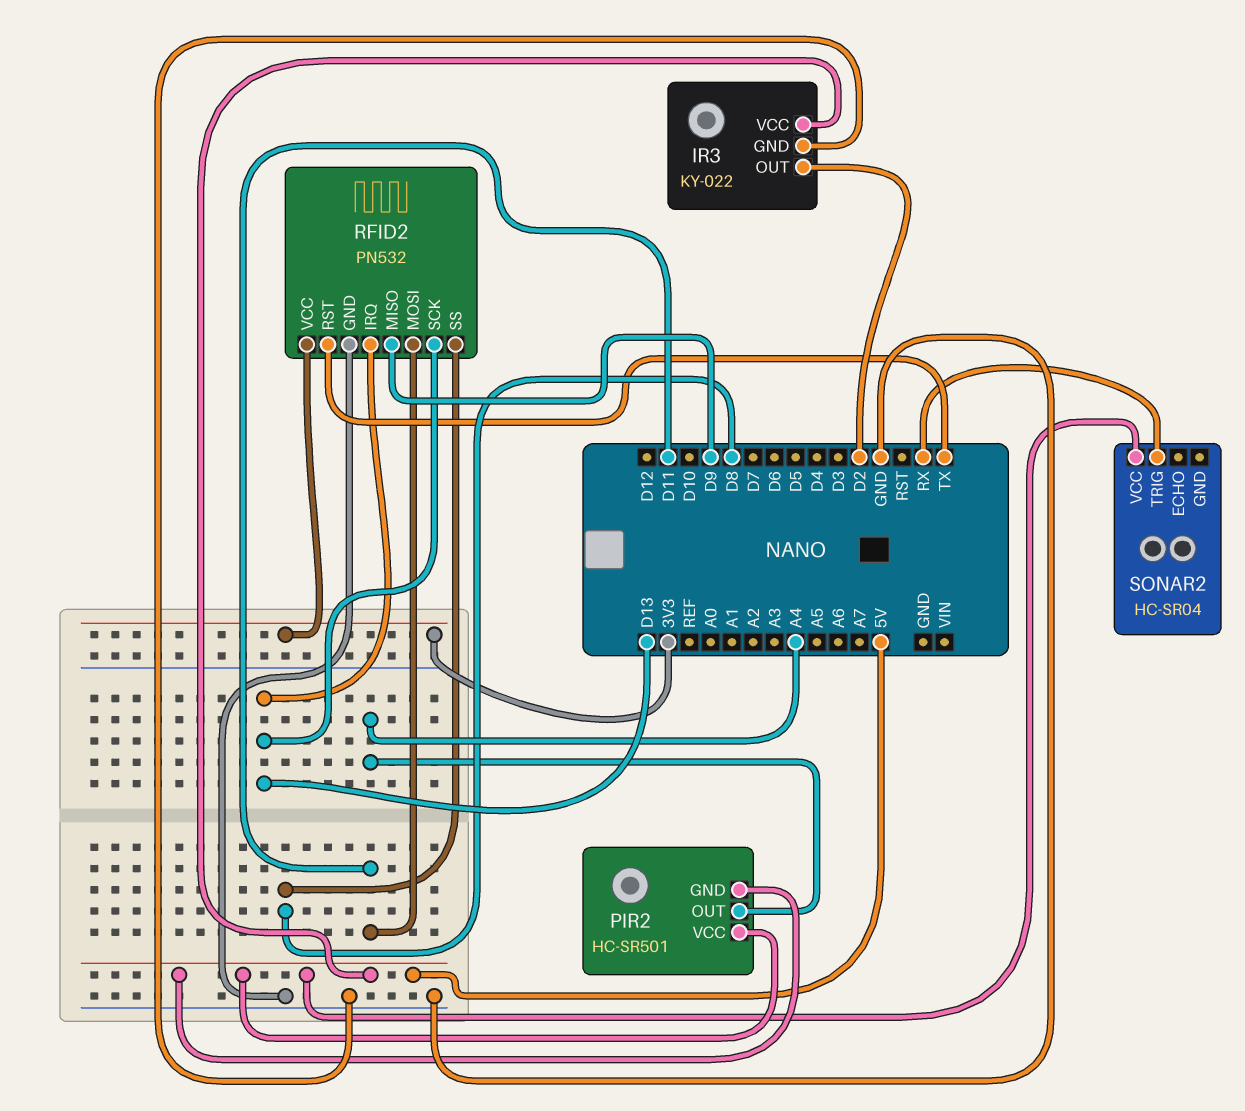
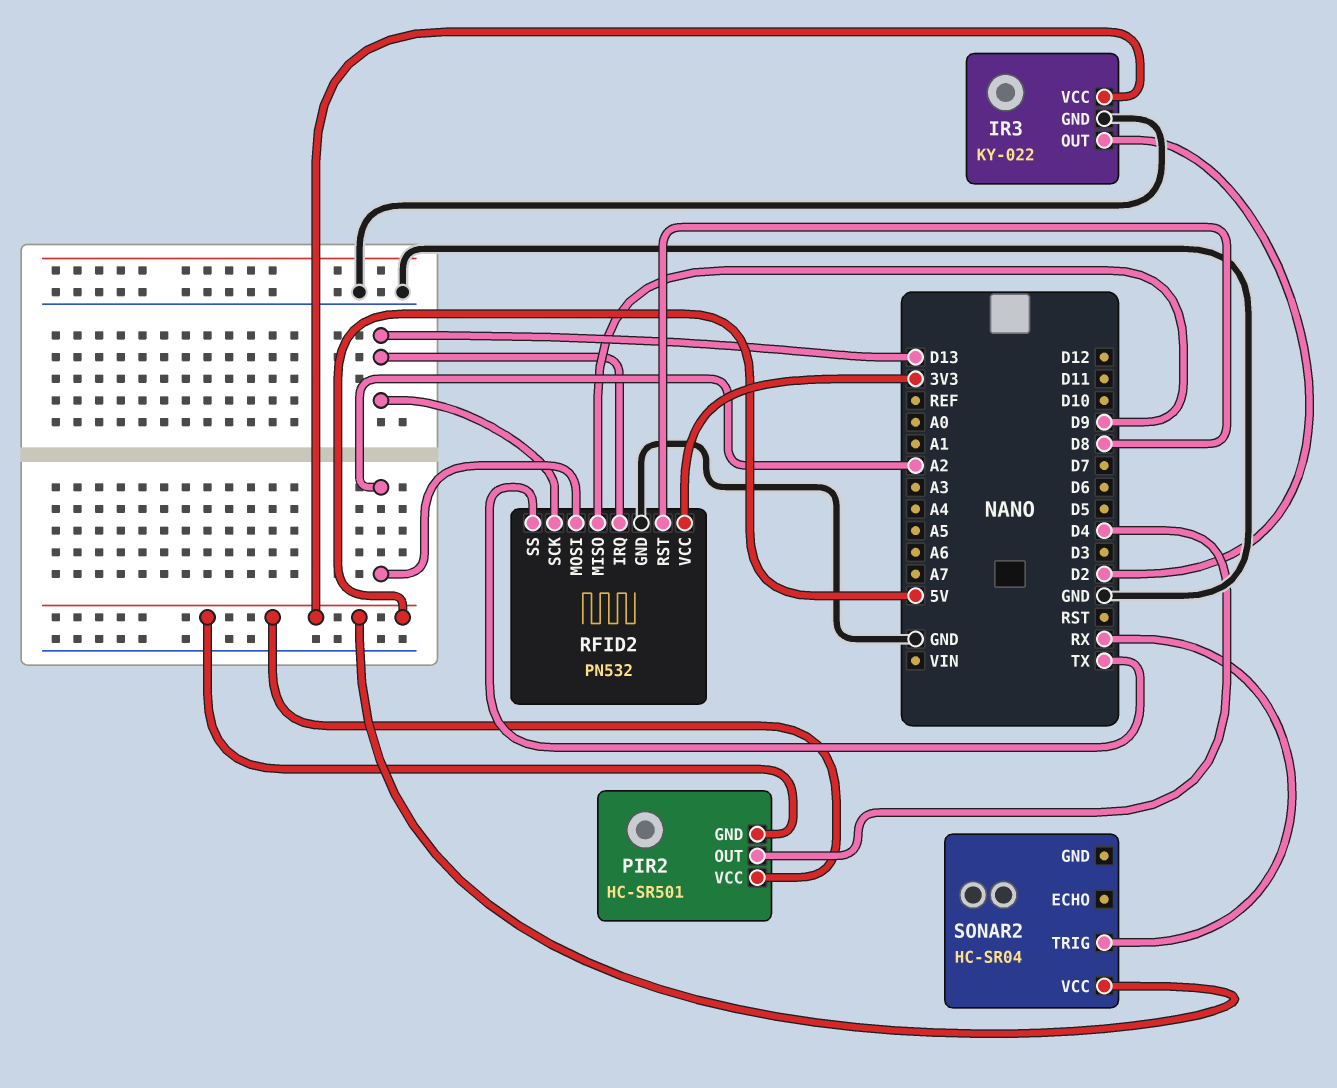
PIR2 pin OUT: A4 -> D4
RFID2 pin MOSI: D11 -> A2
RFID2 pin RST: TX -> D8
RFID2 pin SS: D8 -> TX

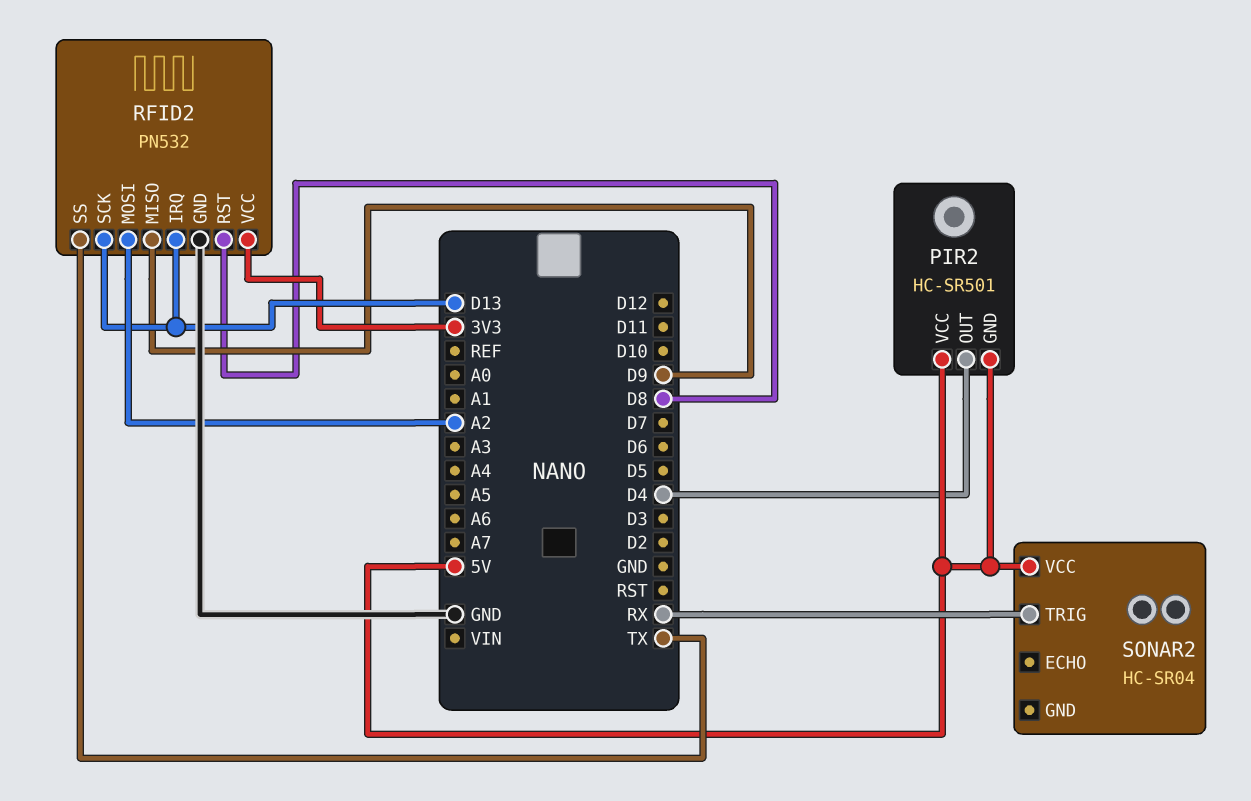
IR3: KY-022 -> none
IR3 pin GND: GND -> none
IR3 pin OUT: D2 -> none
IR3 pin VCC: 5V -> none

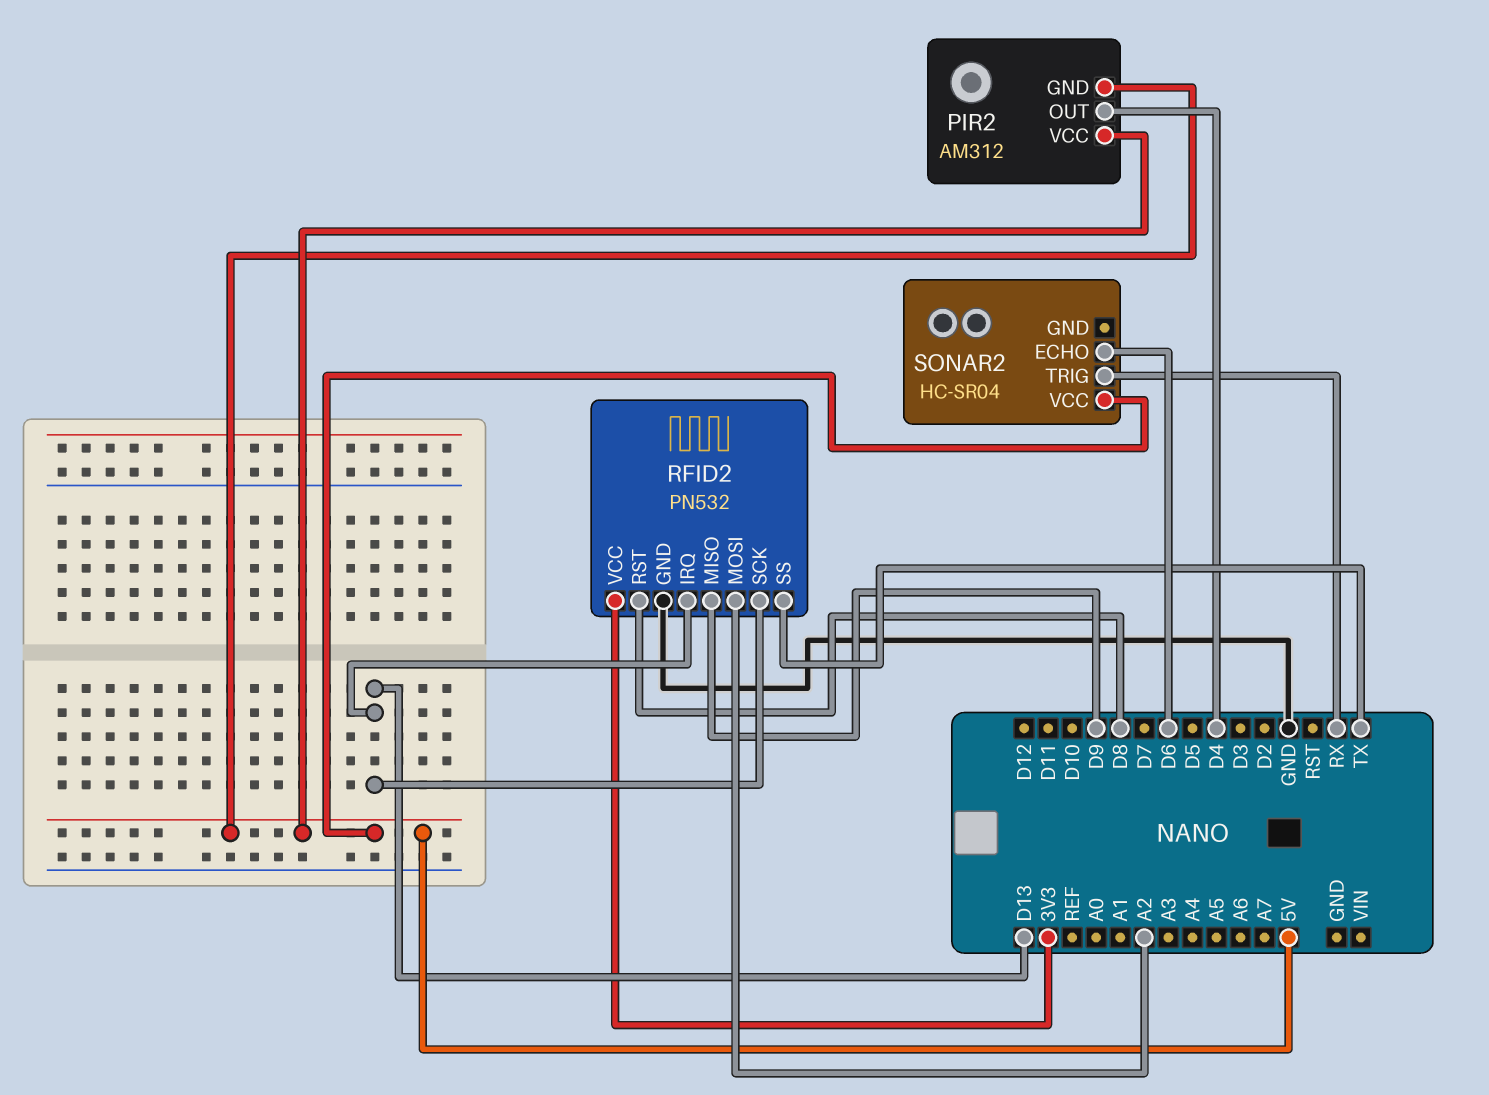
PIR2: HC-SR501 -> AM312
SONAR2 pin ECHO: none -> D6

